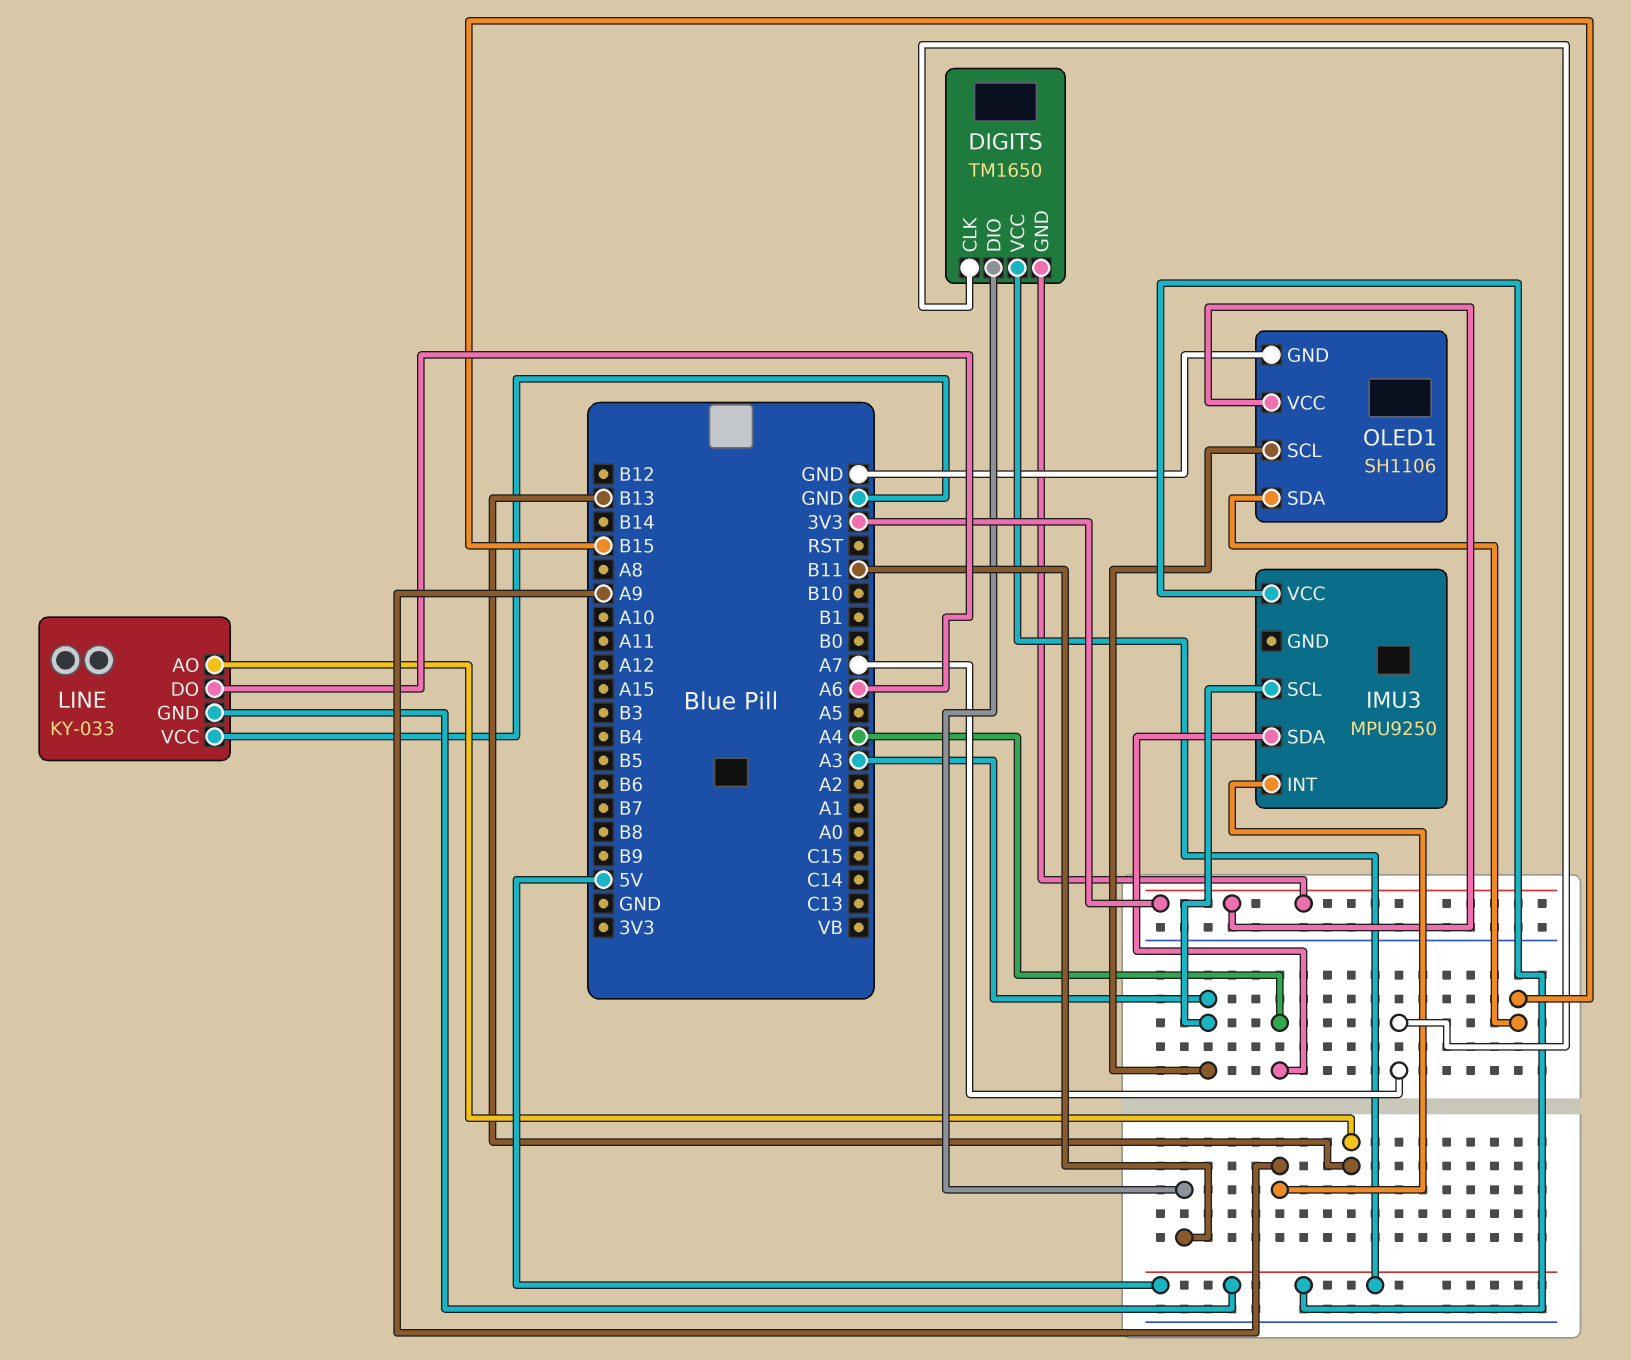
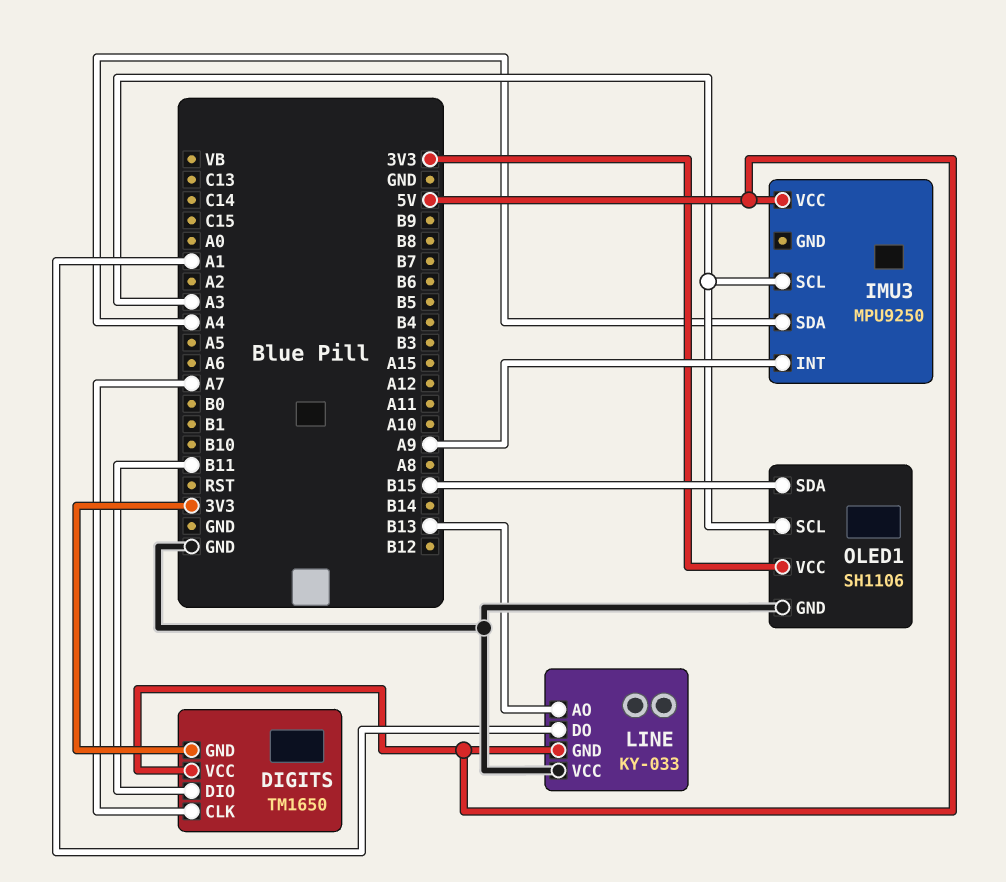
LINE pin DO: A6 -> A1

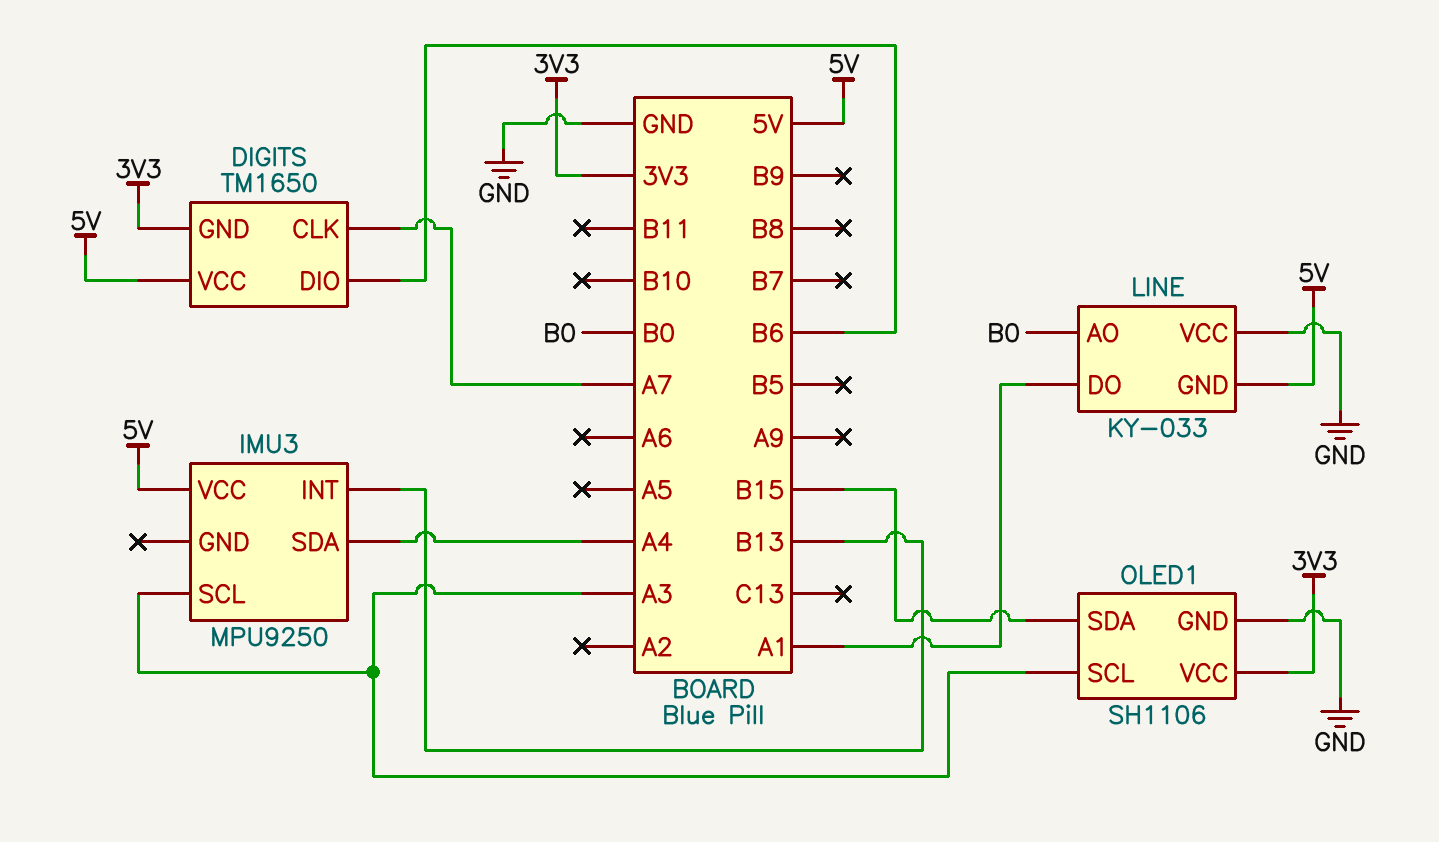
DIGITS pin DIO: B11 -> B6
IMU3 pin INT: A9 -> B13
LINE pin AO: B13 -> B0

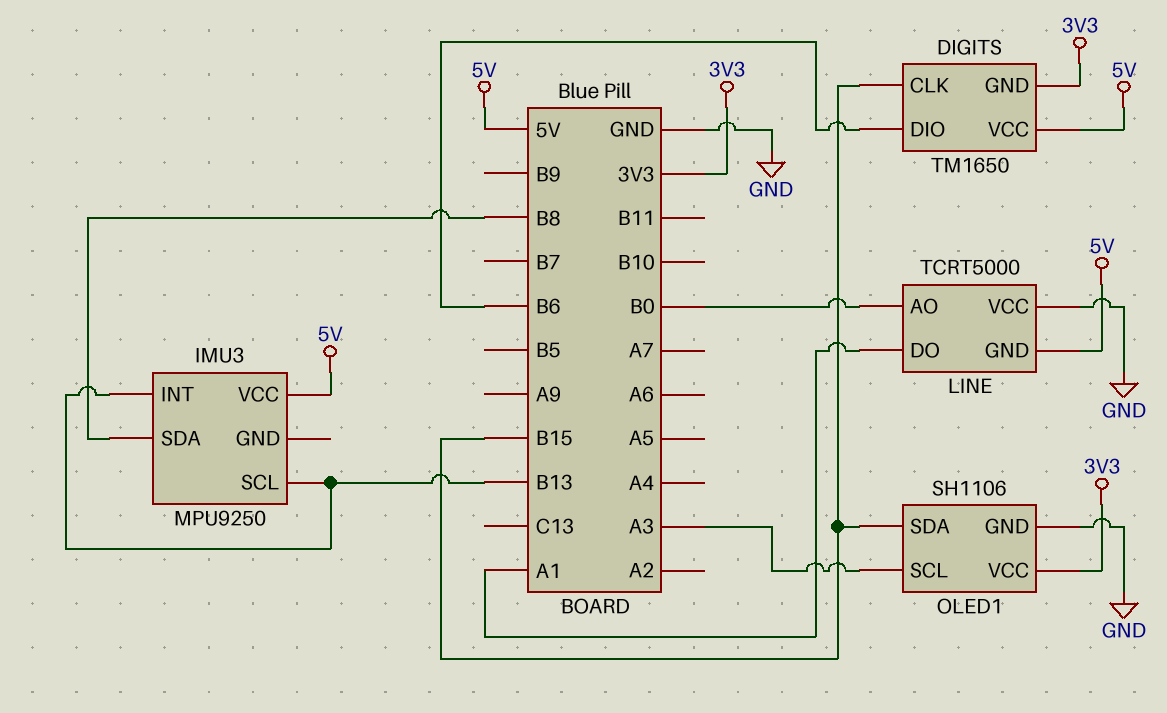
DIGITS pin CLK: A7 -> B15
IMU3 pin SCL: A3 -> B13
IMU3 pin SDA: A4 -> B8
LINE: KY-033 -> TCRT5000

